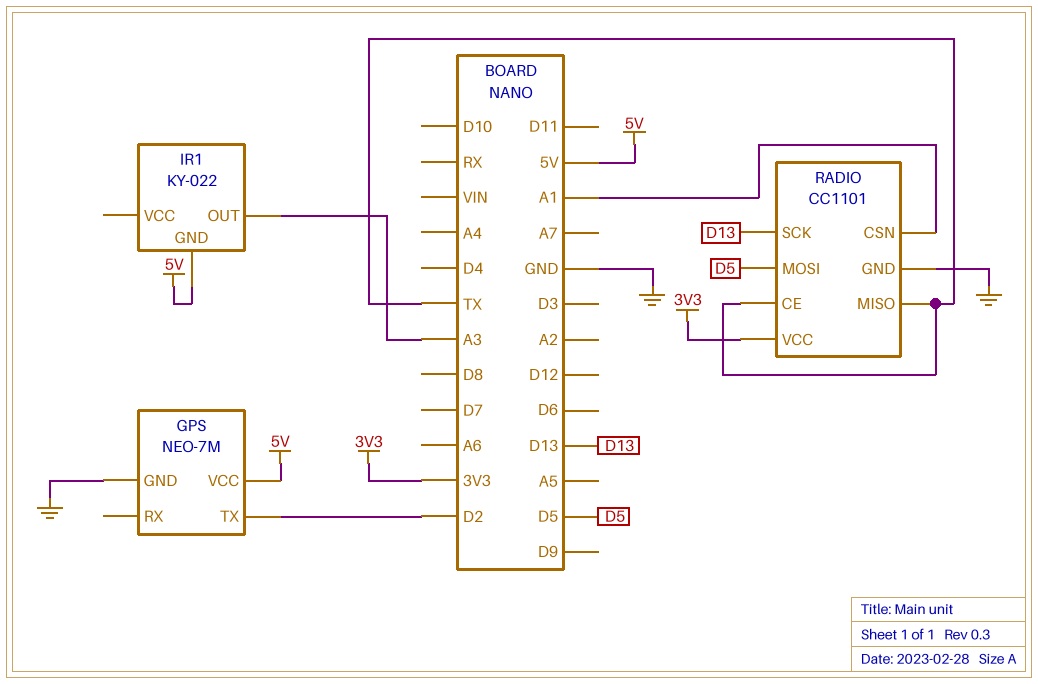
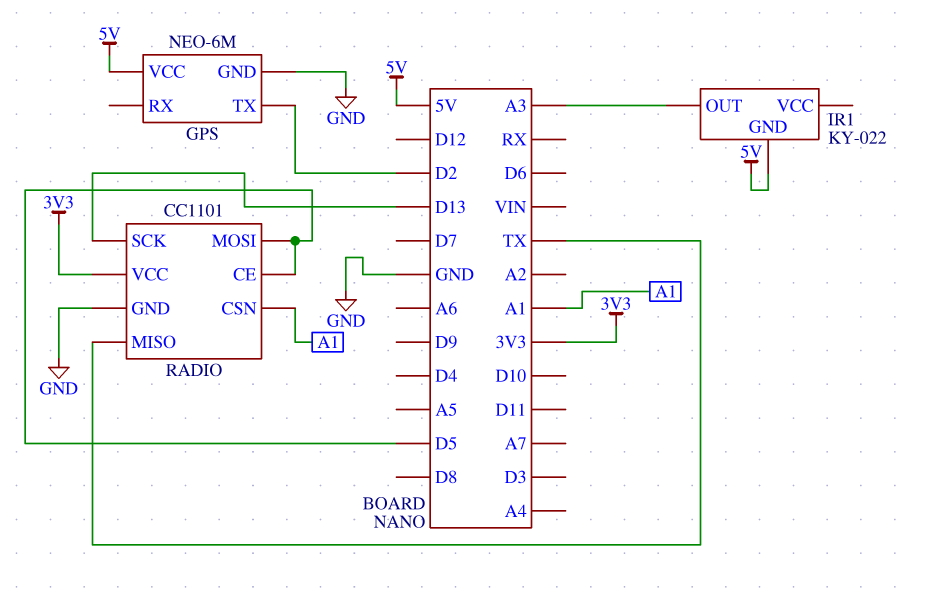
GPS: NEO-7M -> NEO-6M
RADIO pin CE: TX -> D5

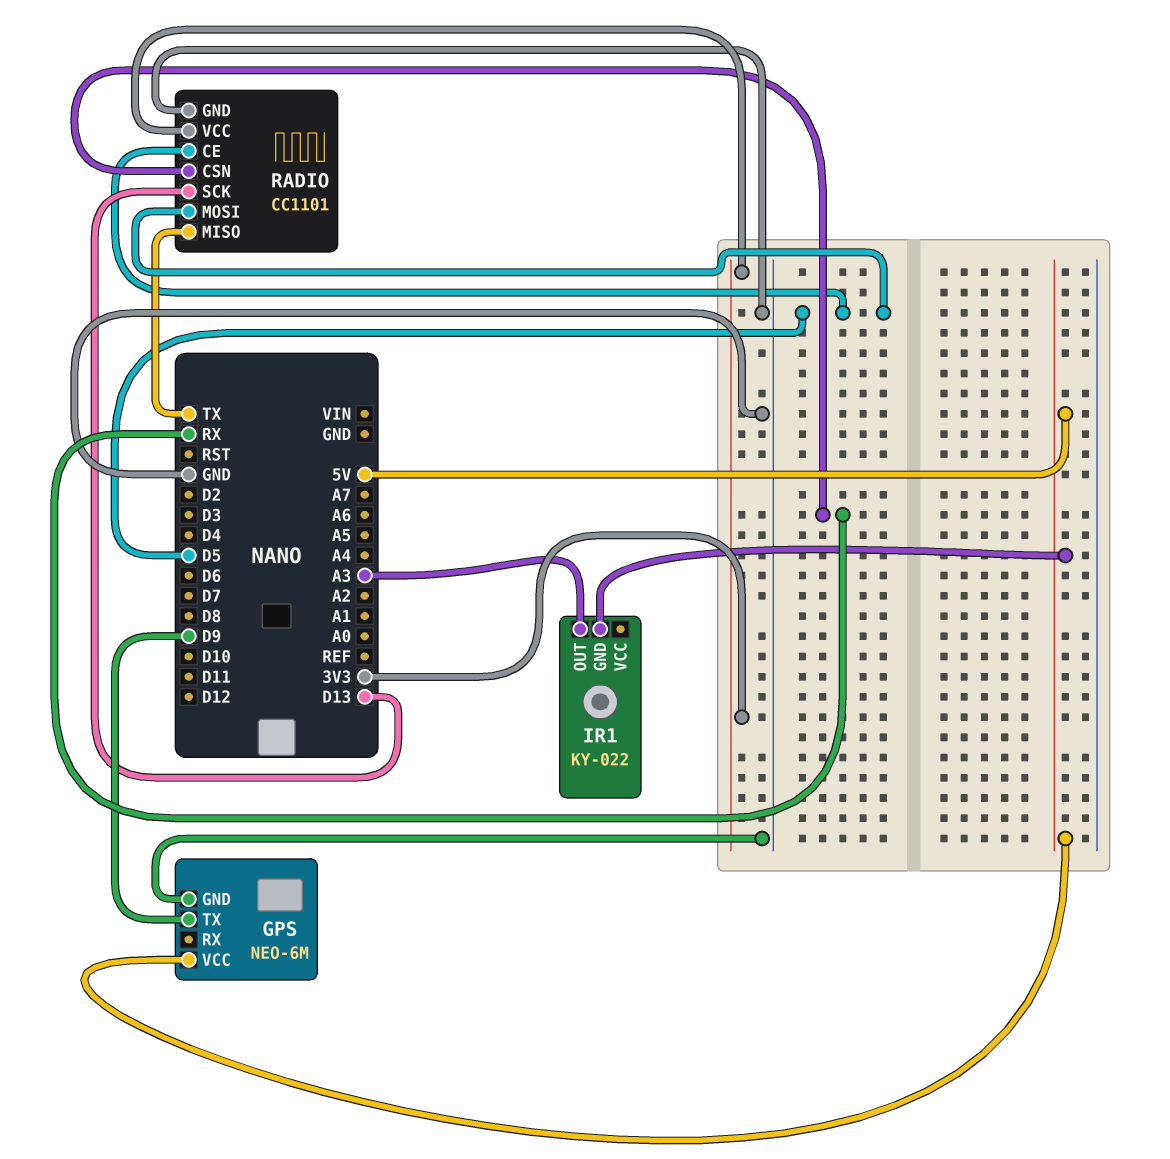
GPS pin TX: D2 -> D9
RADIO pin CSN: A1 -> RX

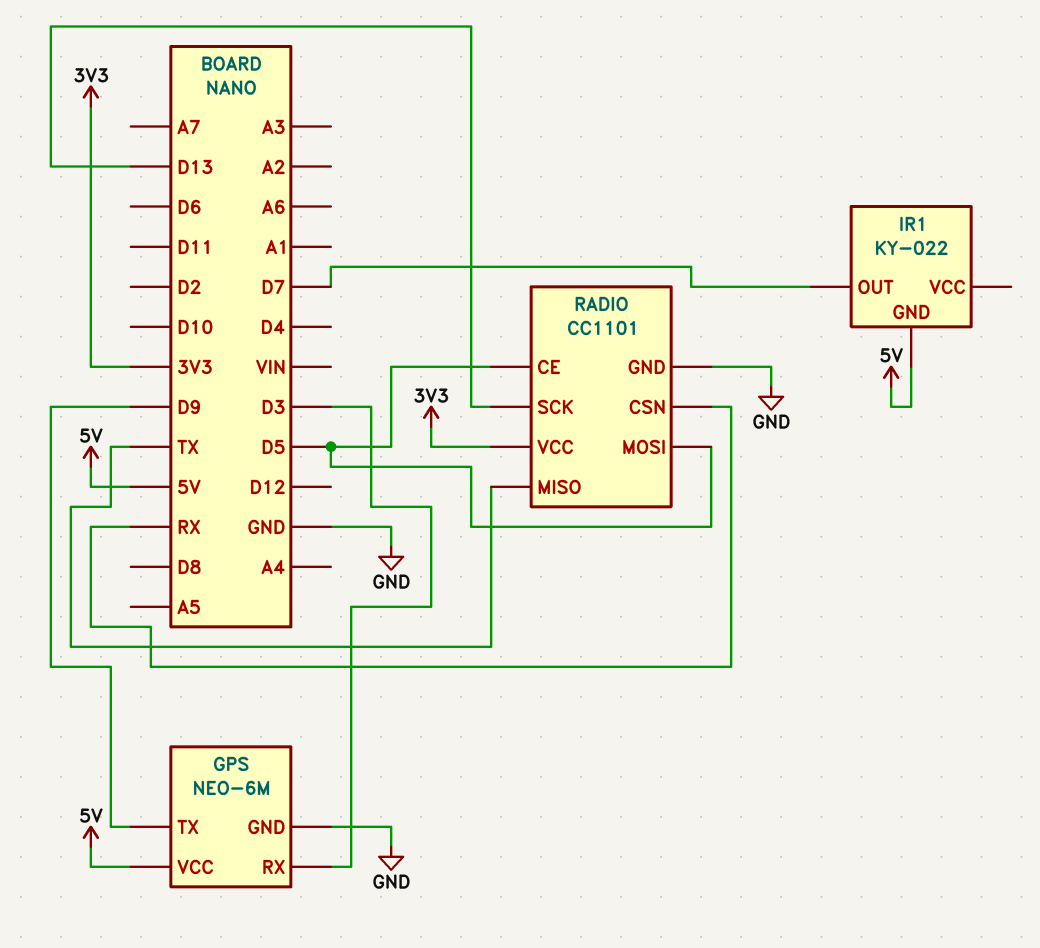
GPS pin RX: none -> D3
IR1 pin OUT: A3 -> D7

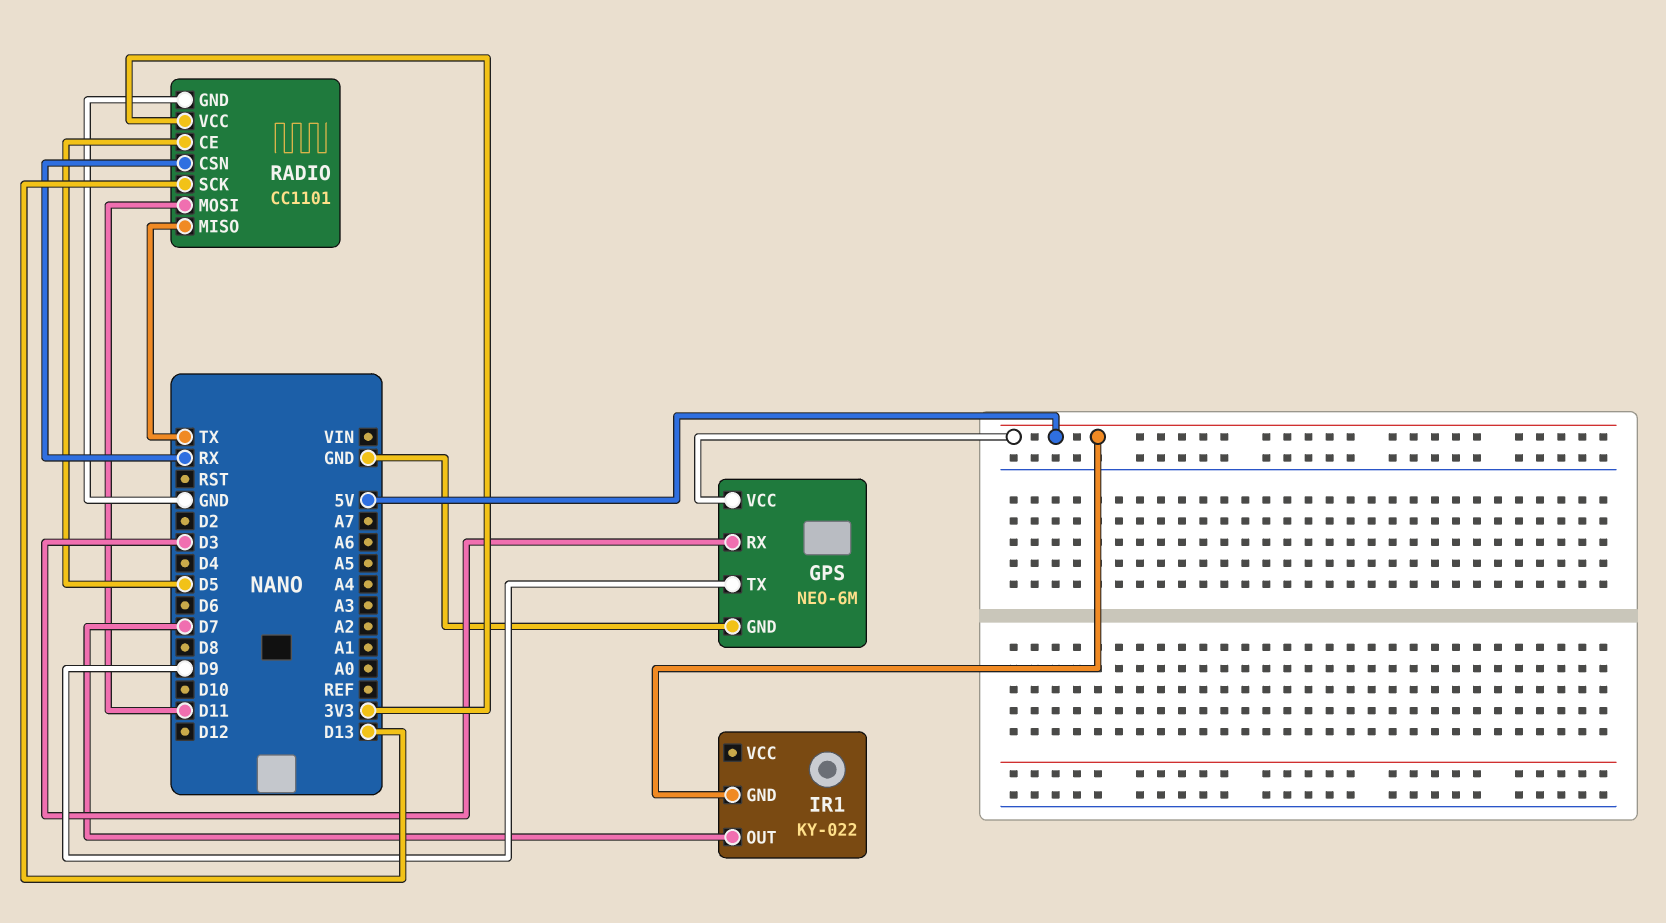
RADIO pin MOSI: D5 -> D11

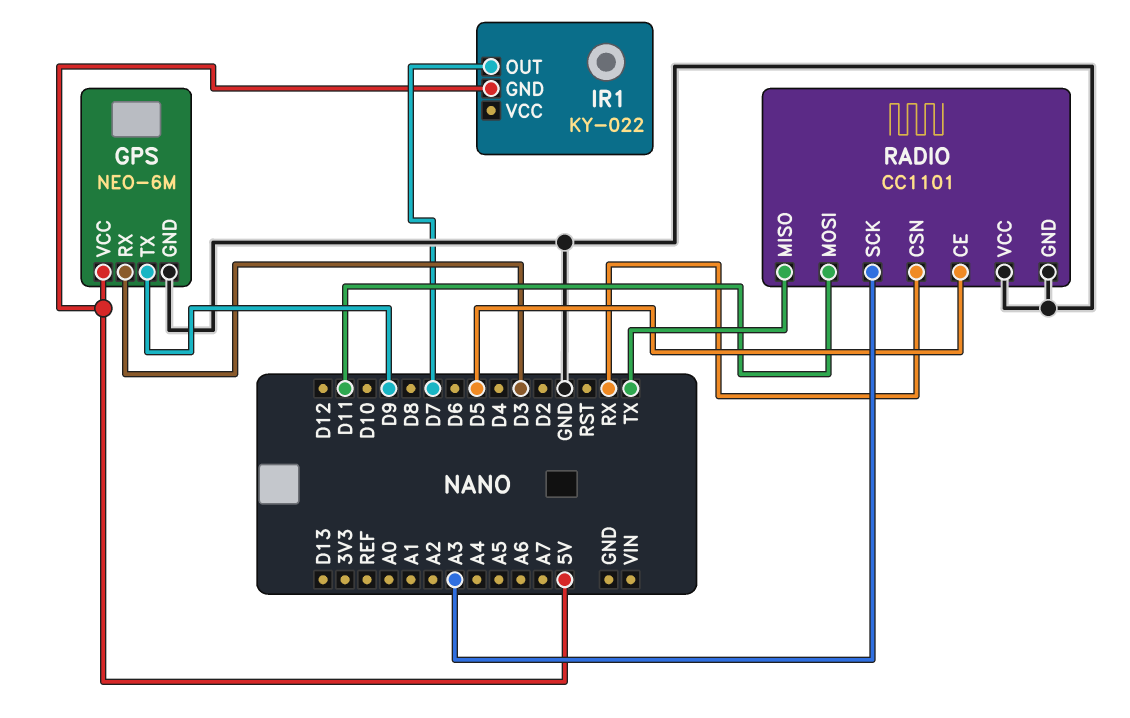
RADIO pin SCK: D13 -> A3
RADIO pin VCC: 3V3 -> GND

